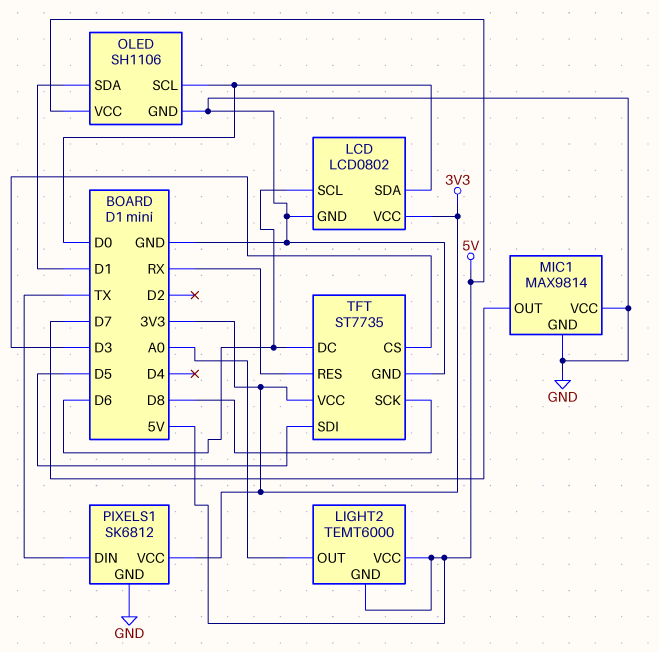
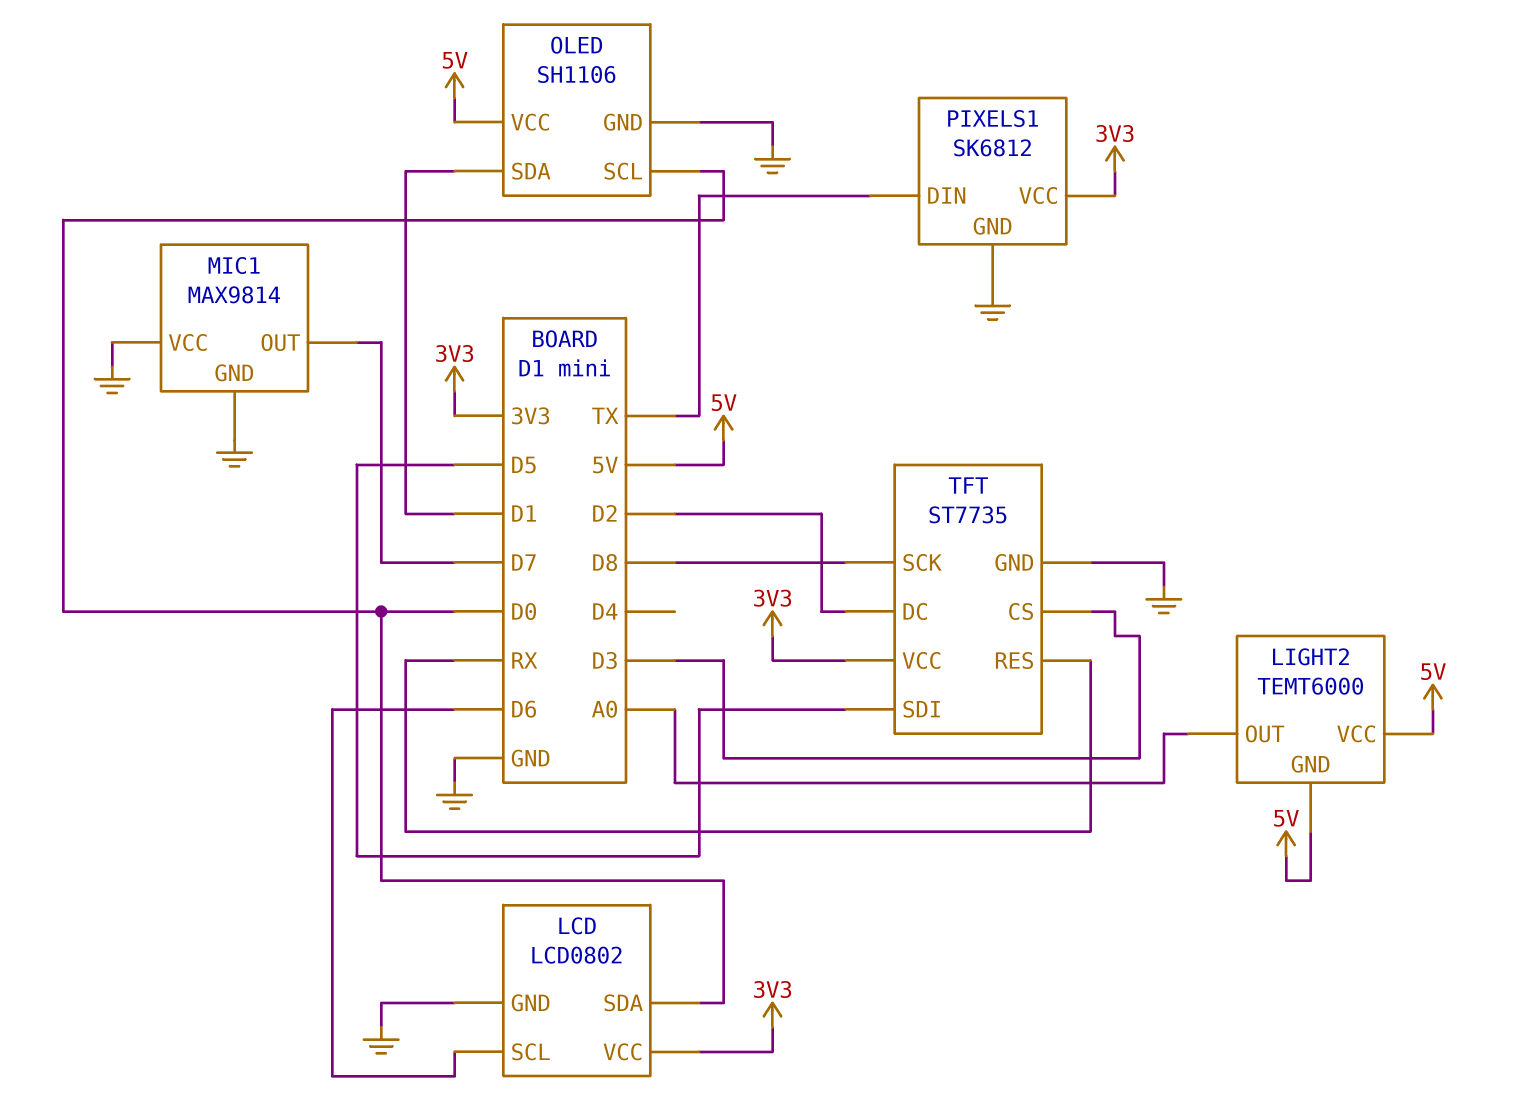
TFT pin DC: D6 -> D2

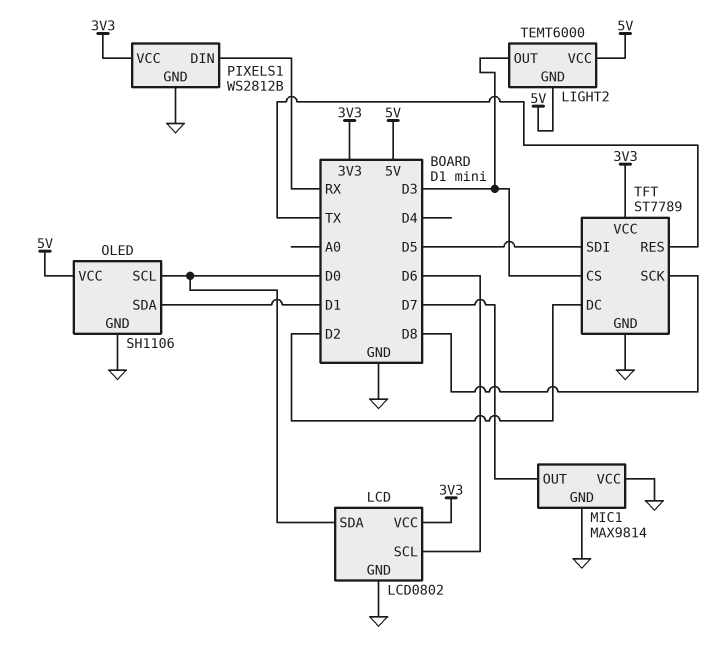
LIGHT2 pin OUT: A0 -> D3
PIXELS1: SK6812 -> WS2812B
PIXELS1 pin DIN: TX -> RX
TFT: ST7735 -> ST7789
TFT pin RES: RX -> TX

